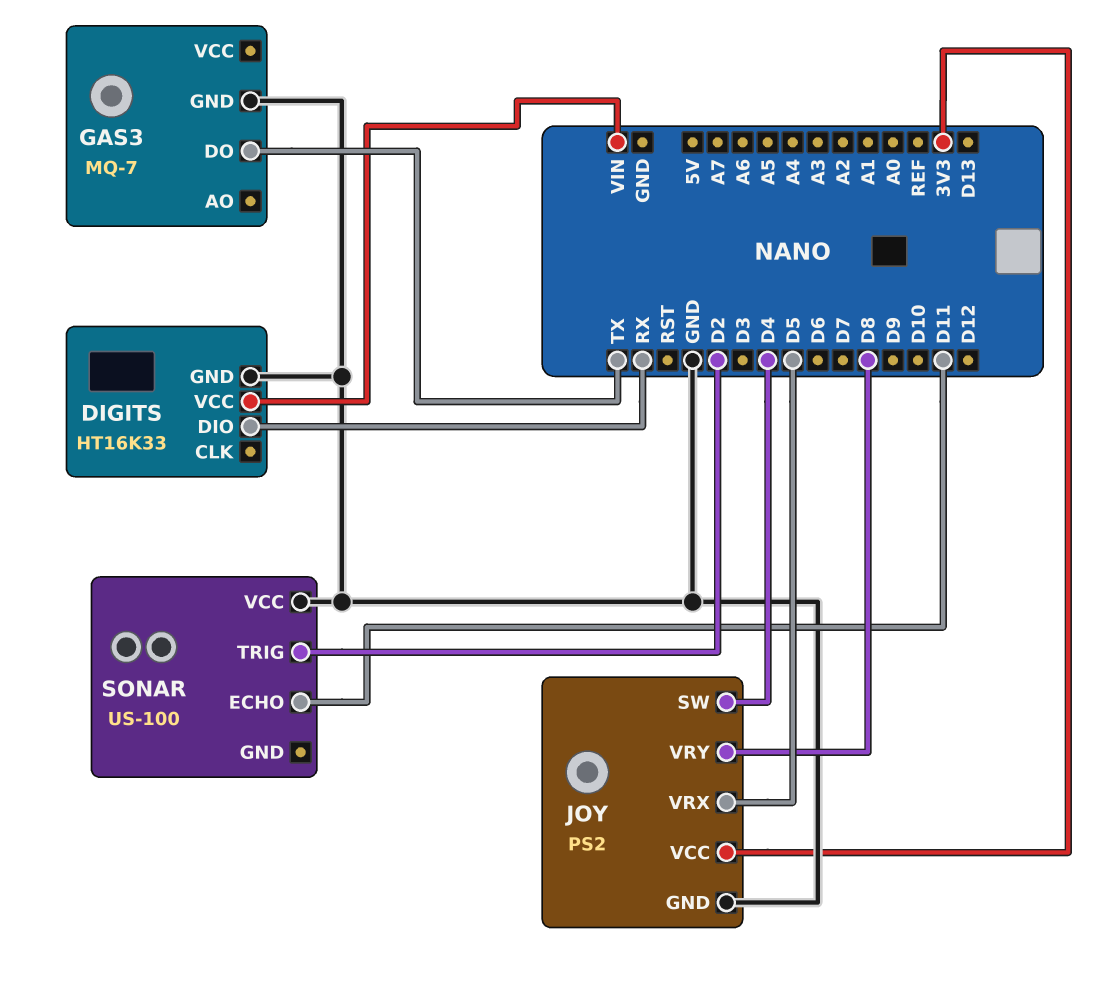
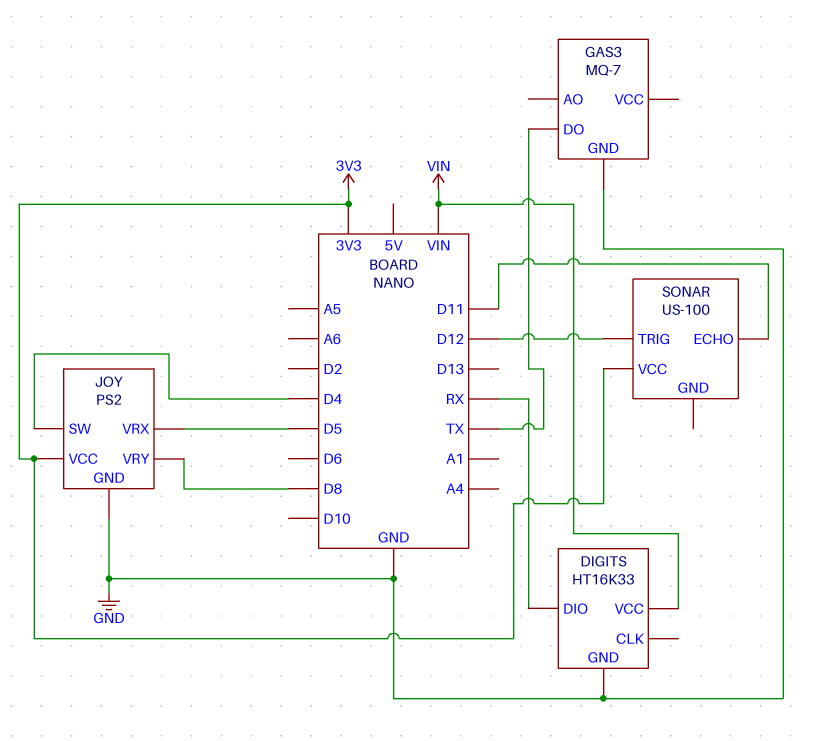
SONAR pin TRIG: D2 -> D12
SONAR pin VCC: GND -> 3V3

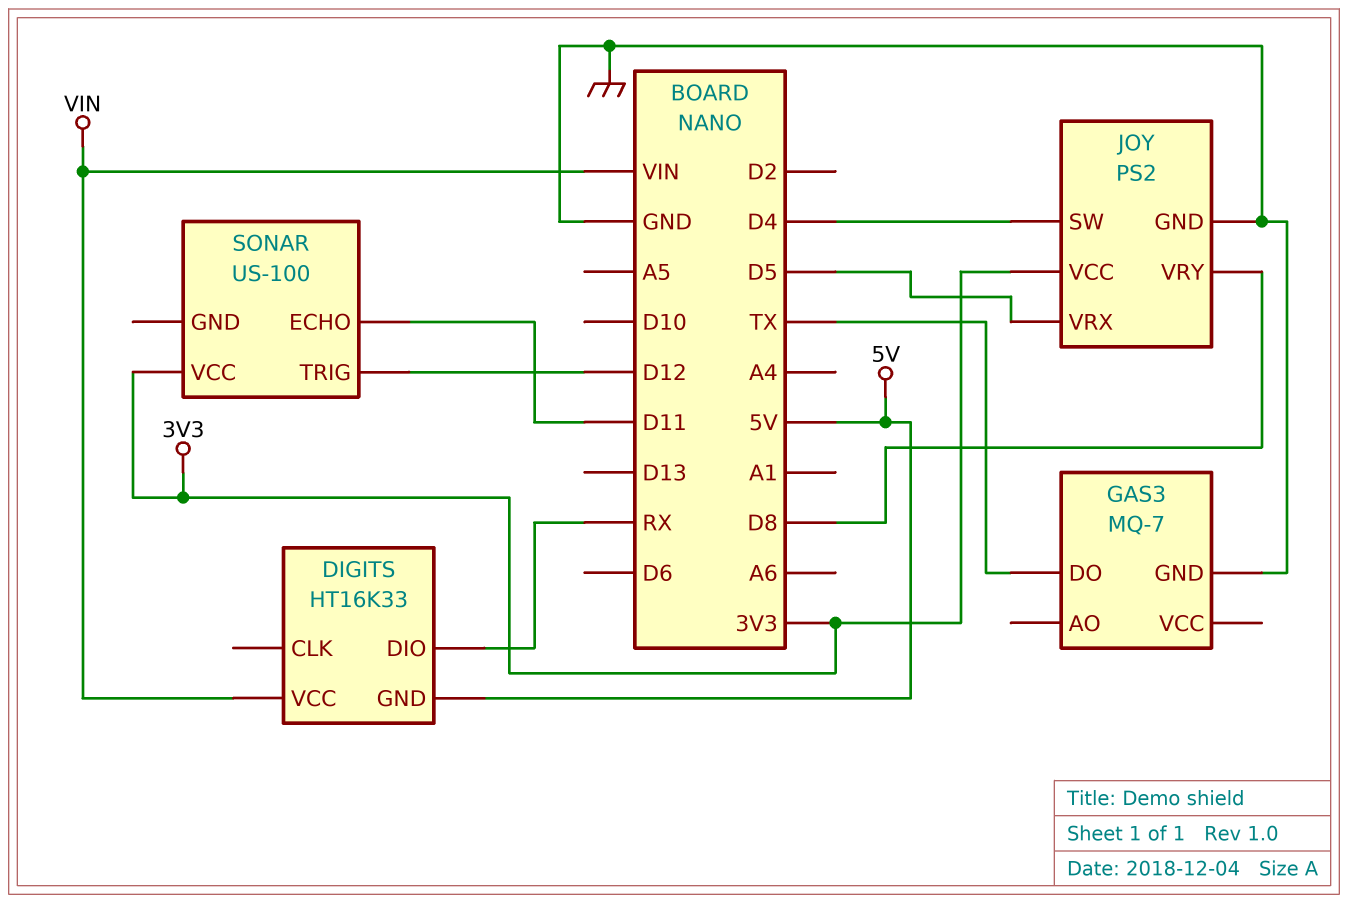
DIGITS pin GND: GND -> 5V

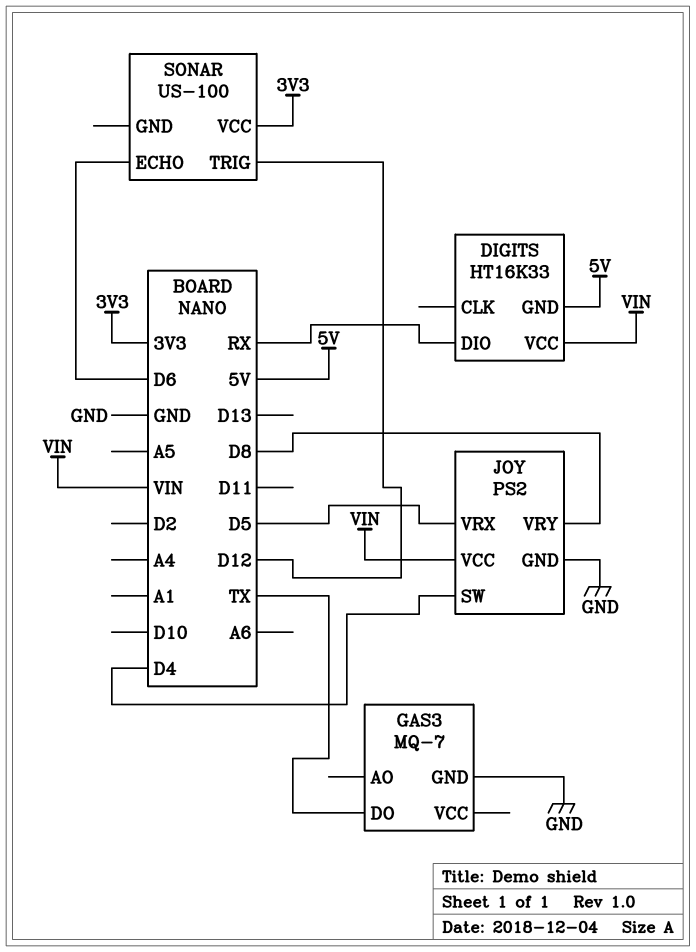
JOY pin VCC: 3V3 -> VIN
SONAR pin ECHO: D11 -> D6

